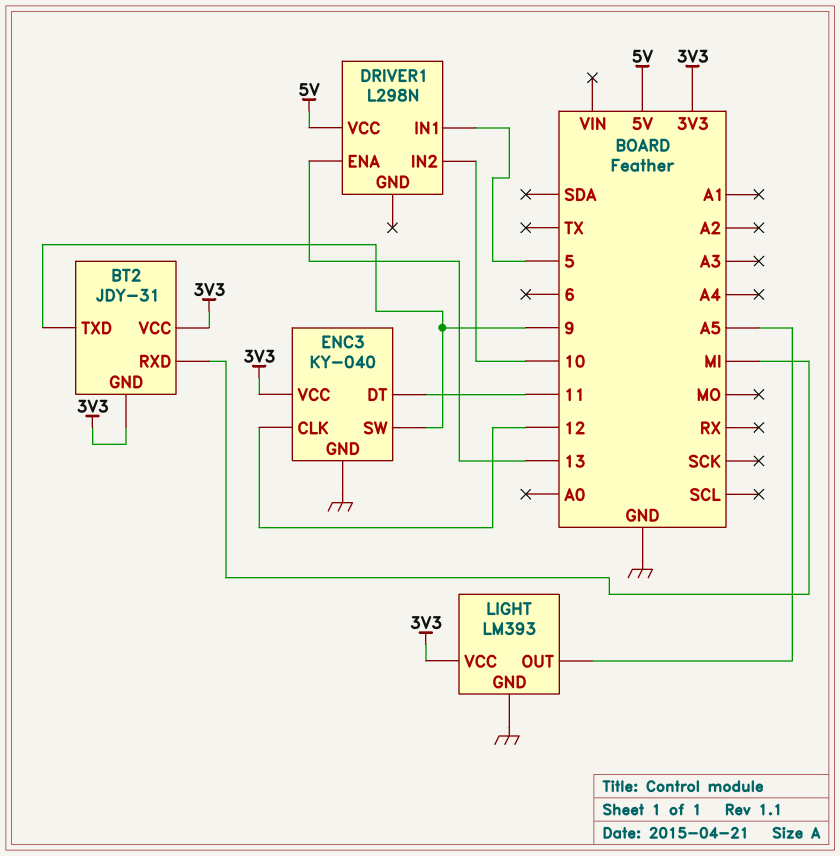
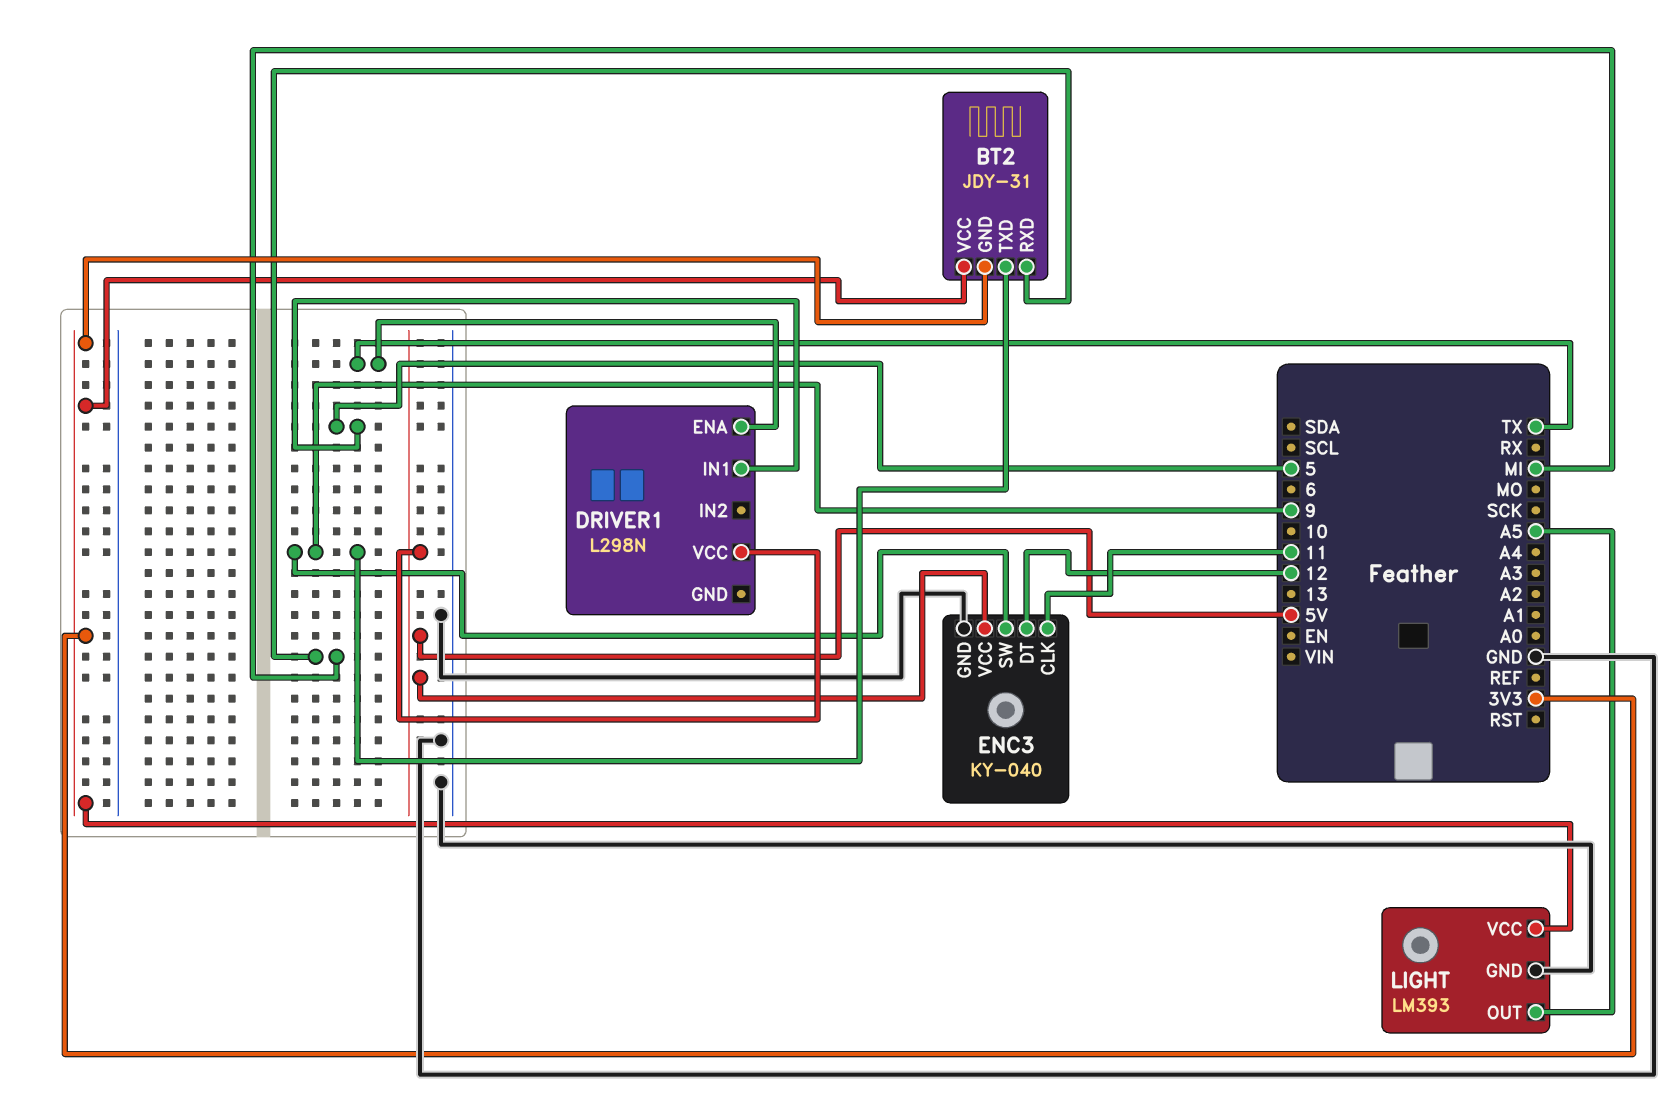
DRIVER1 pin ENA: 13 -> TX
DRIVER1 pin IN2: 10 -> none
ENC3 pin CLK: 12 -> 11
ENC3 pin DT: 11 -> 12
ENC3 pin VCC: 3V3 -> 5V

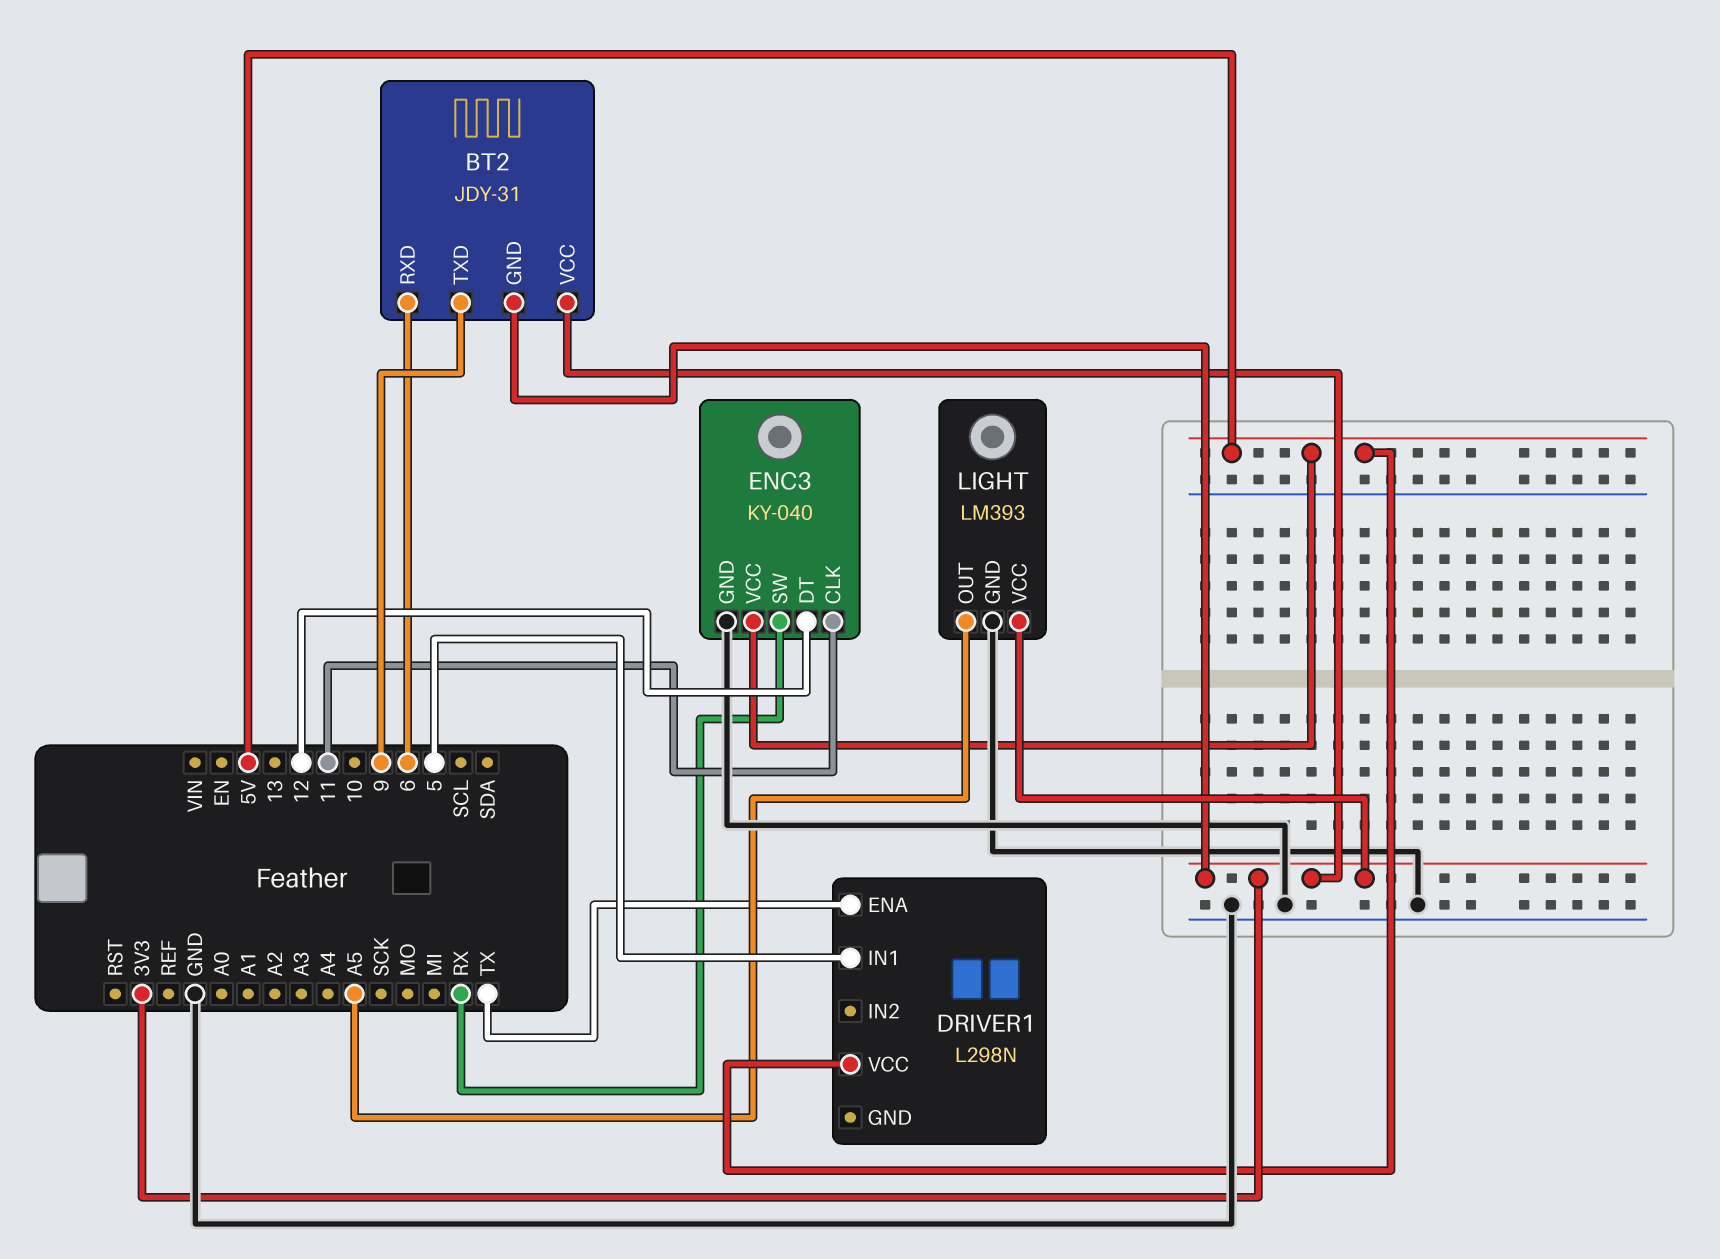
BT2 pin RXD: MI -> 6
ENC3 pin SW: 9 -> RX

